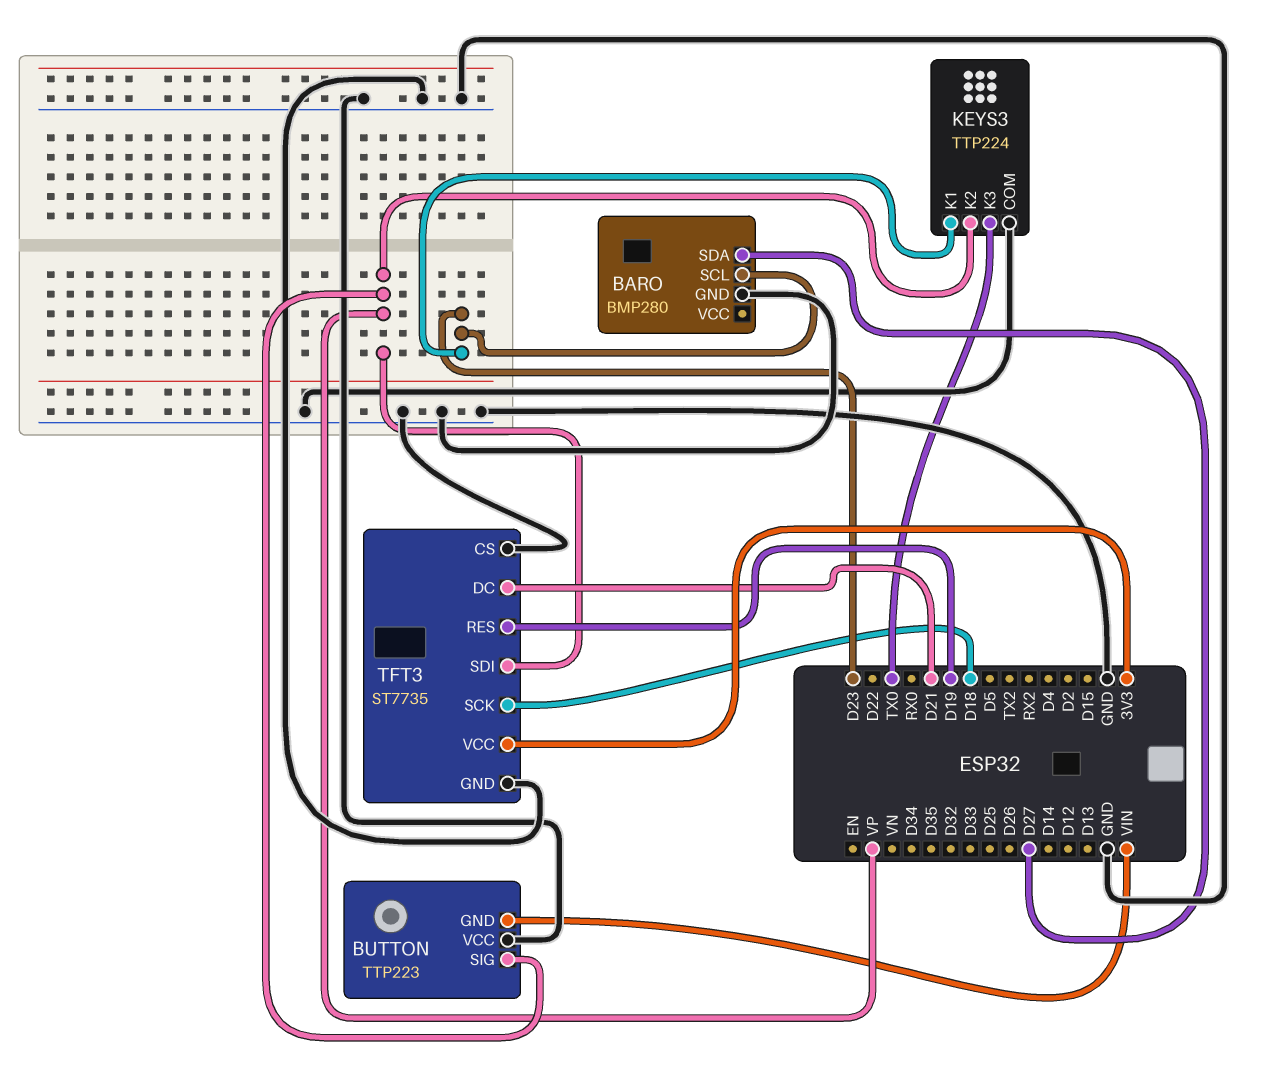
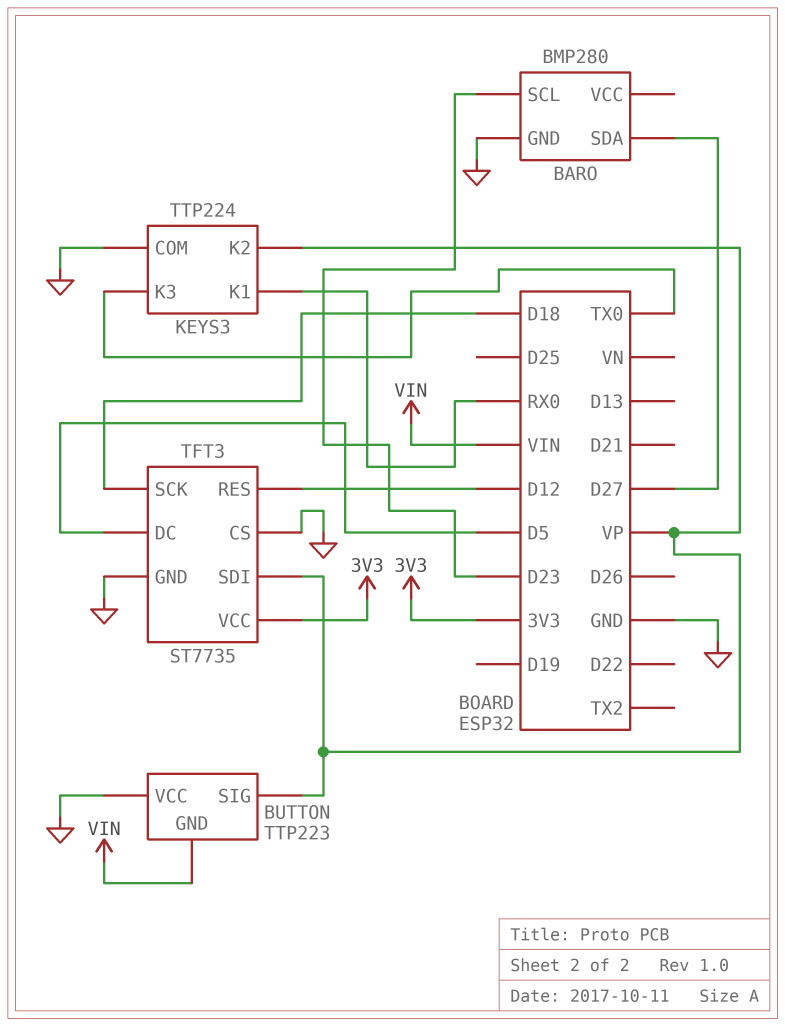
KEYS3 pin K1: D23 -> RX0
TFT3 pin DC: D21 -> D5
TFT3 pin RES: D19 -> D12

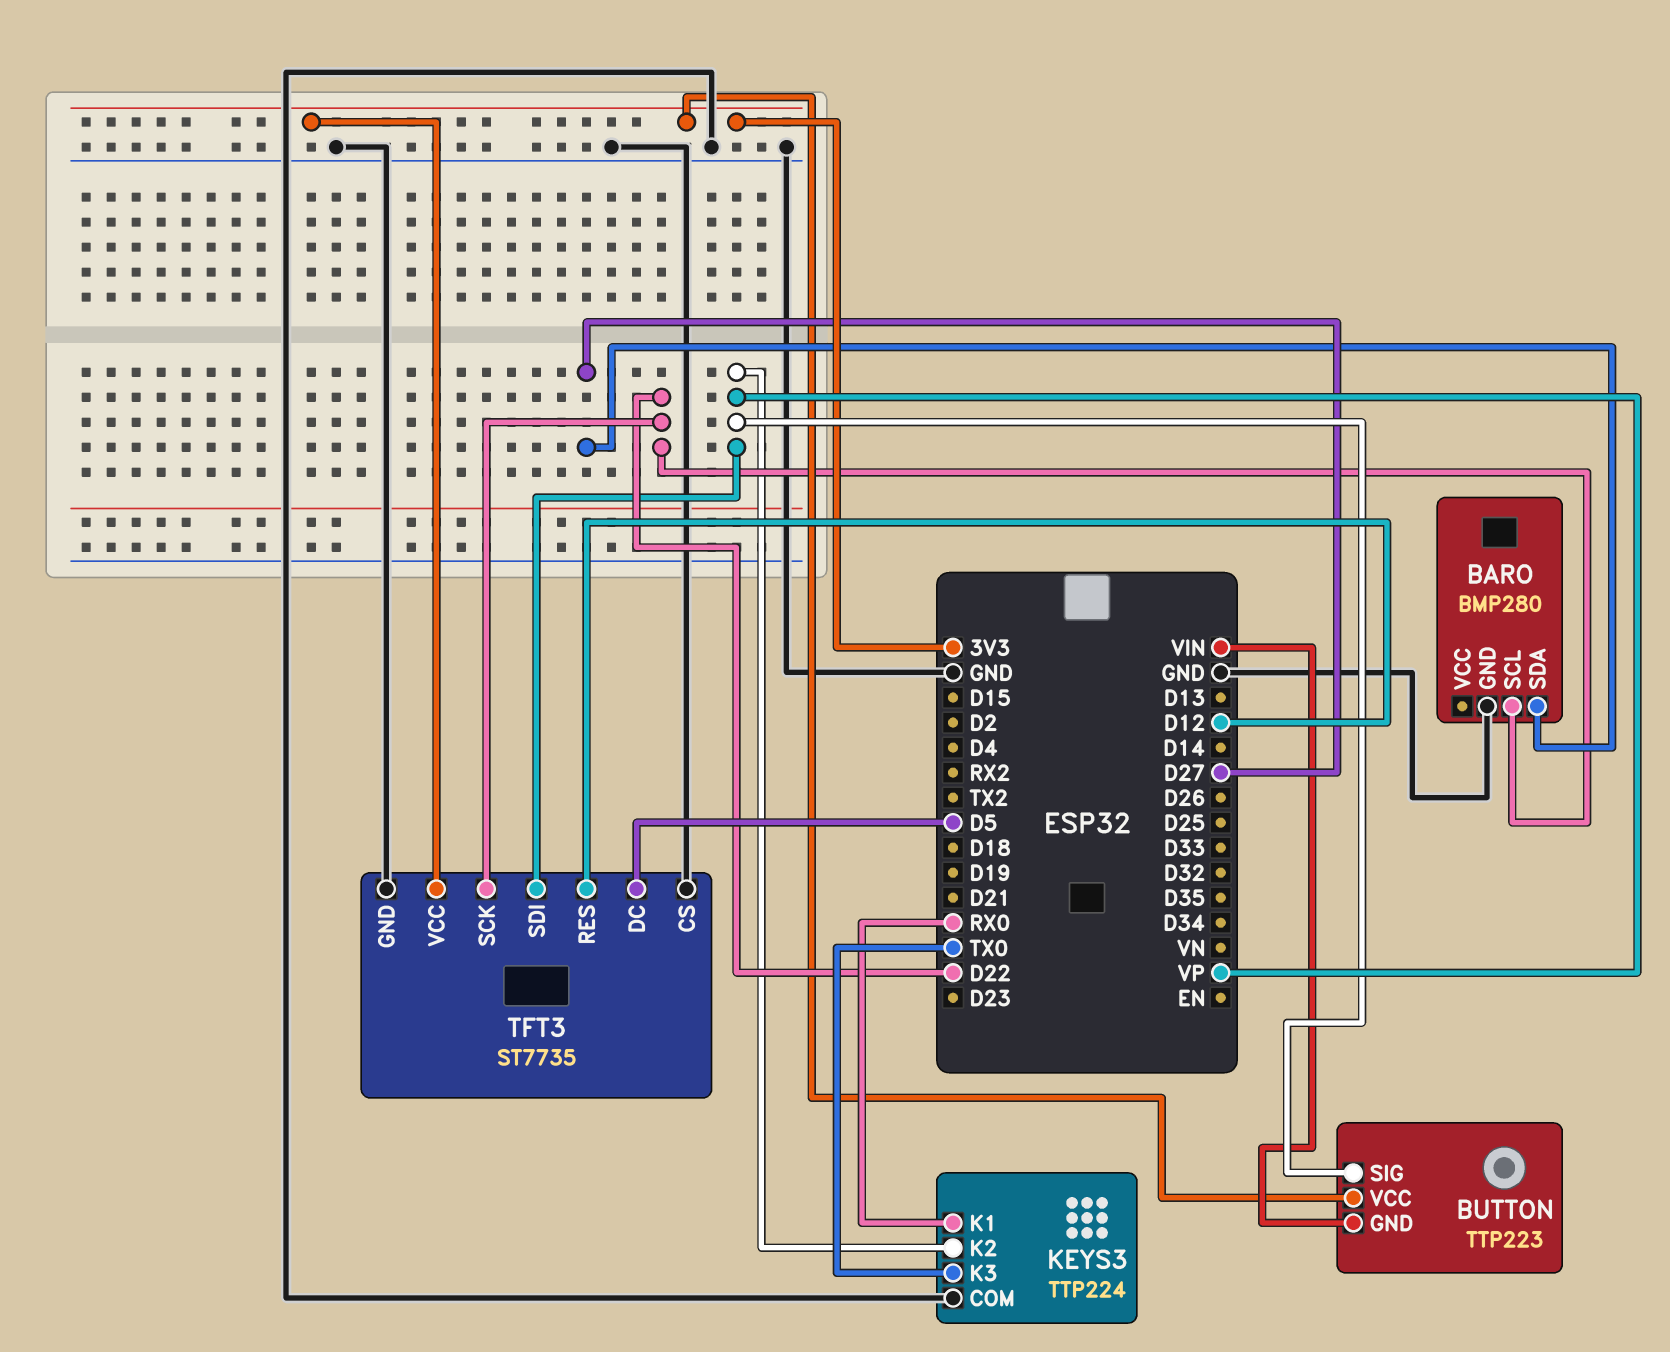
BARO pin SCL: D23 -> D22
BUTTON pin VCC: GND -> 3V3
TFT3 pin SCK: D18 -> D22

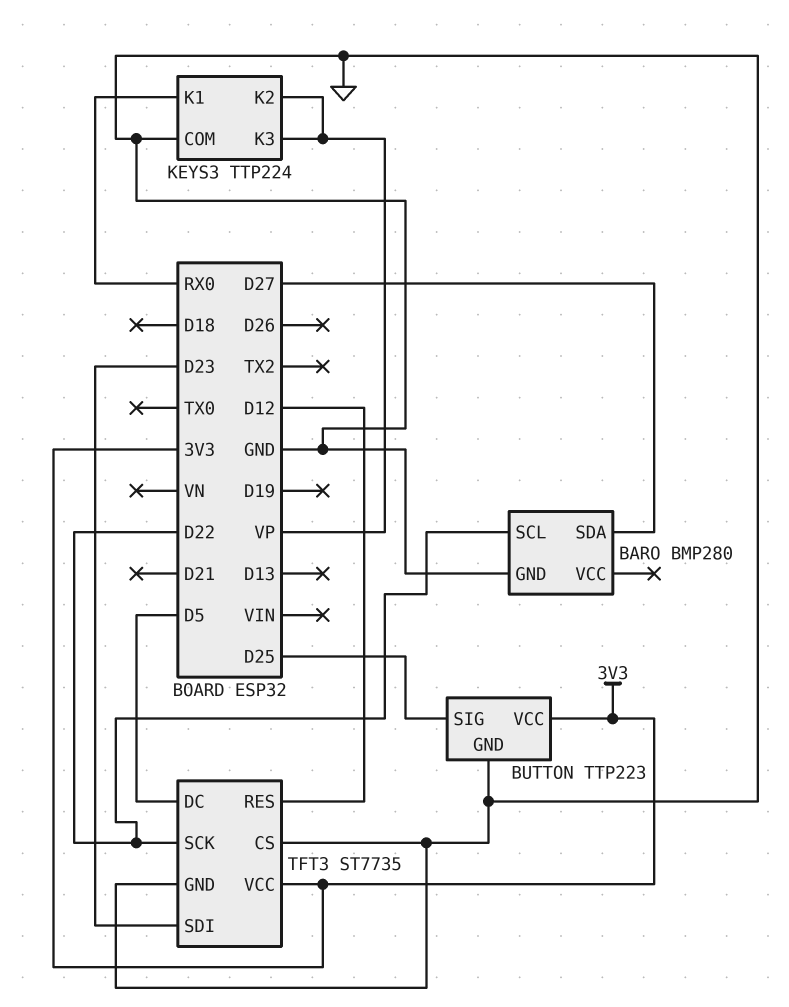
BUTTON pin GND: VIN -> GND
BUTTON pin SIG: VP -> D25
KEYS3 pin K3: TX0 -> VP
TFT3 pin SDI: VP -> D23

